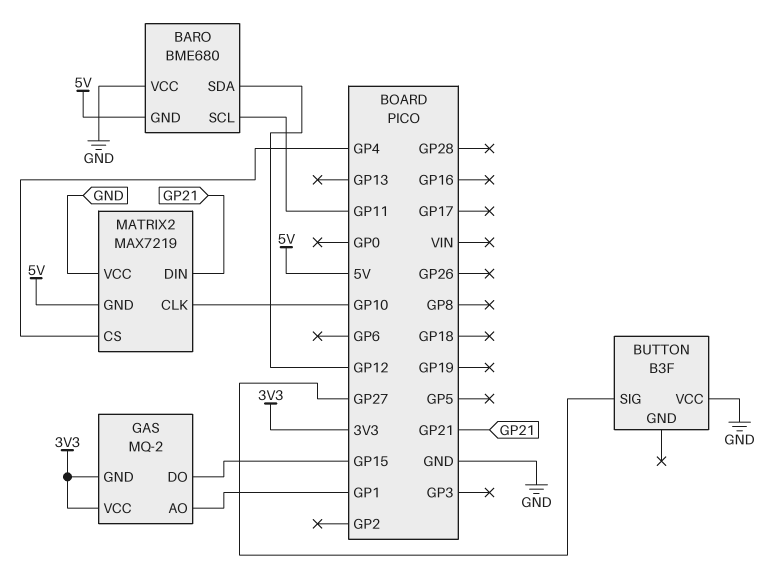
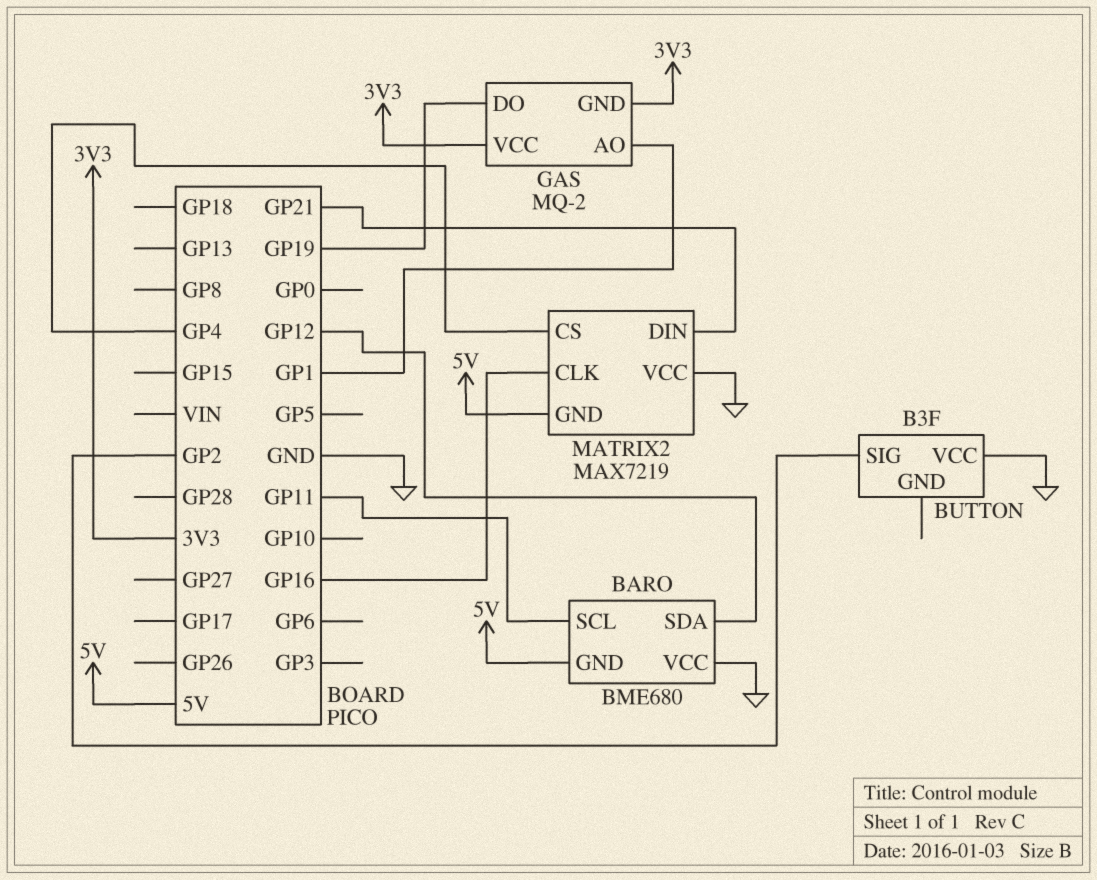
BUTTON pin SIG: GP27 -> GP2
GAS pin DO: GP15 -> GP19
MATRIX2 pin CLK: GP10 -> GP16

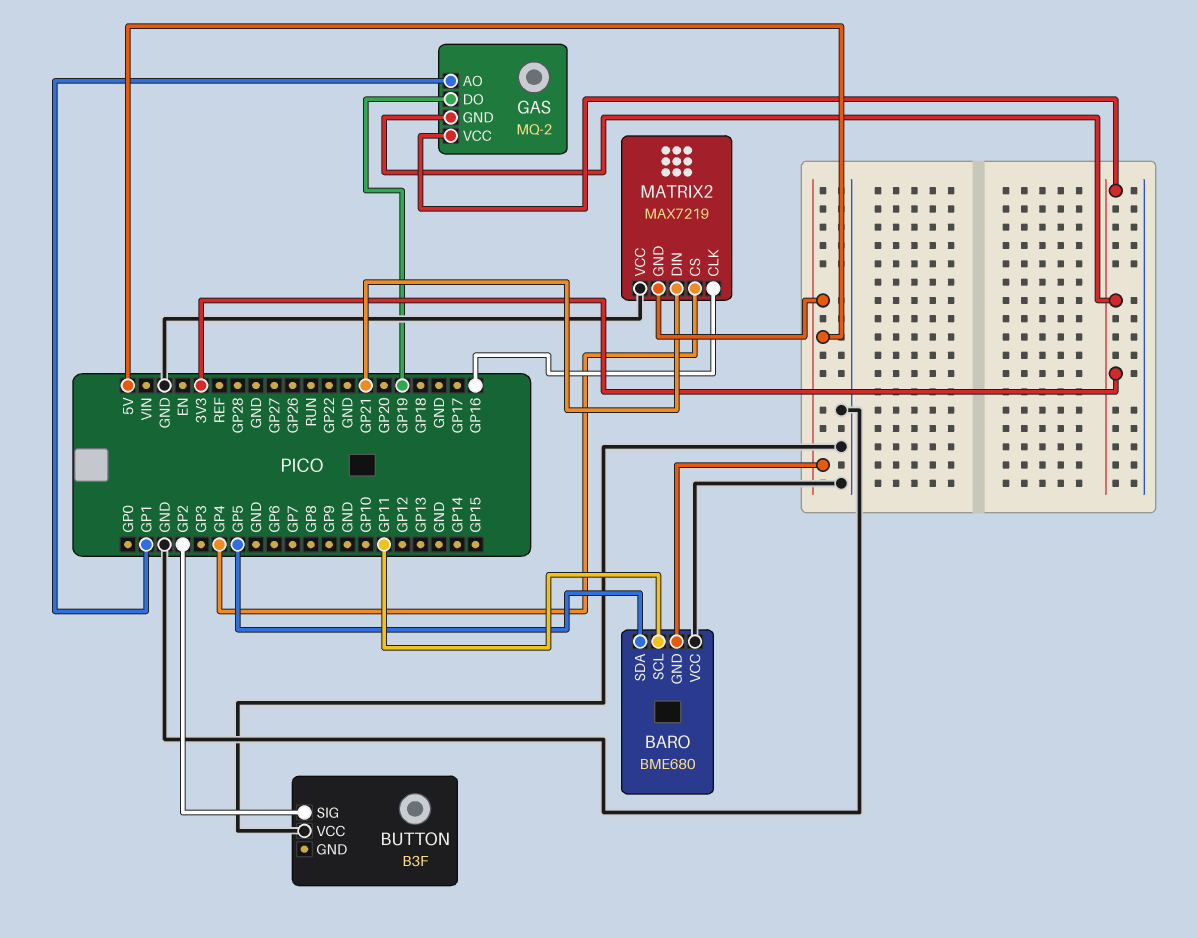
BARO pin SDA: GP12 -> GP5

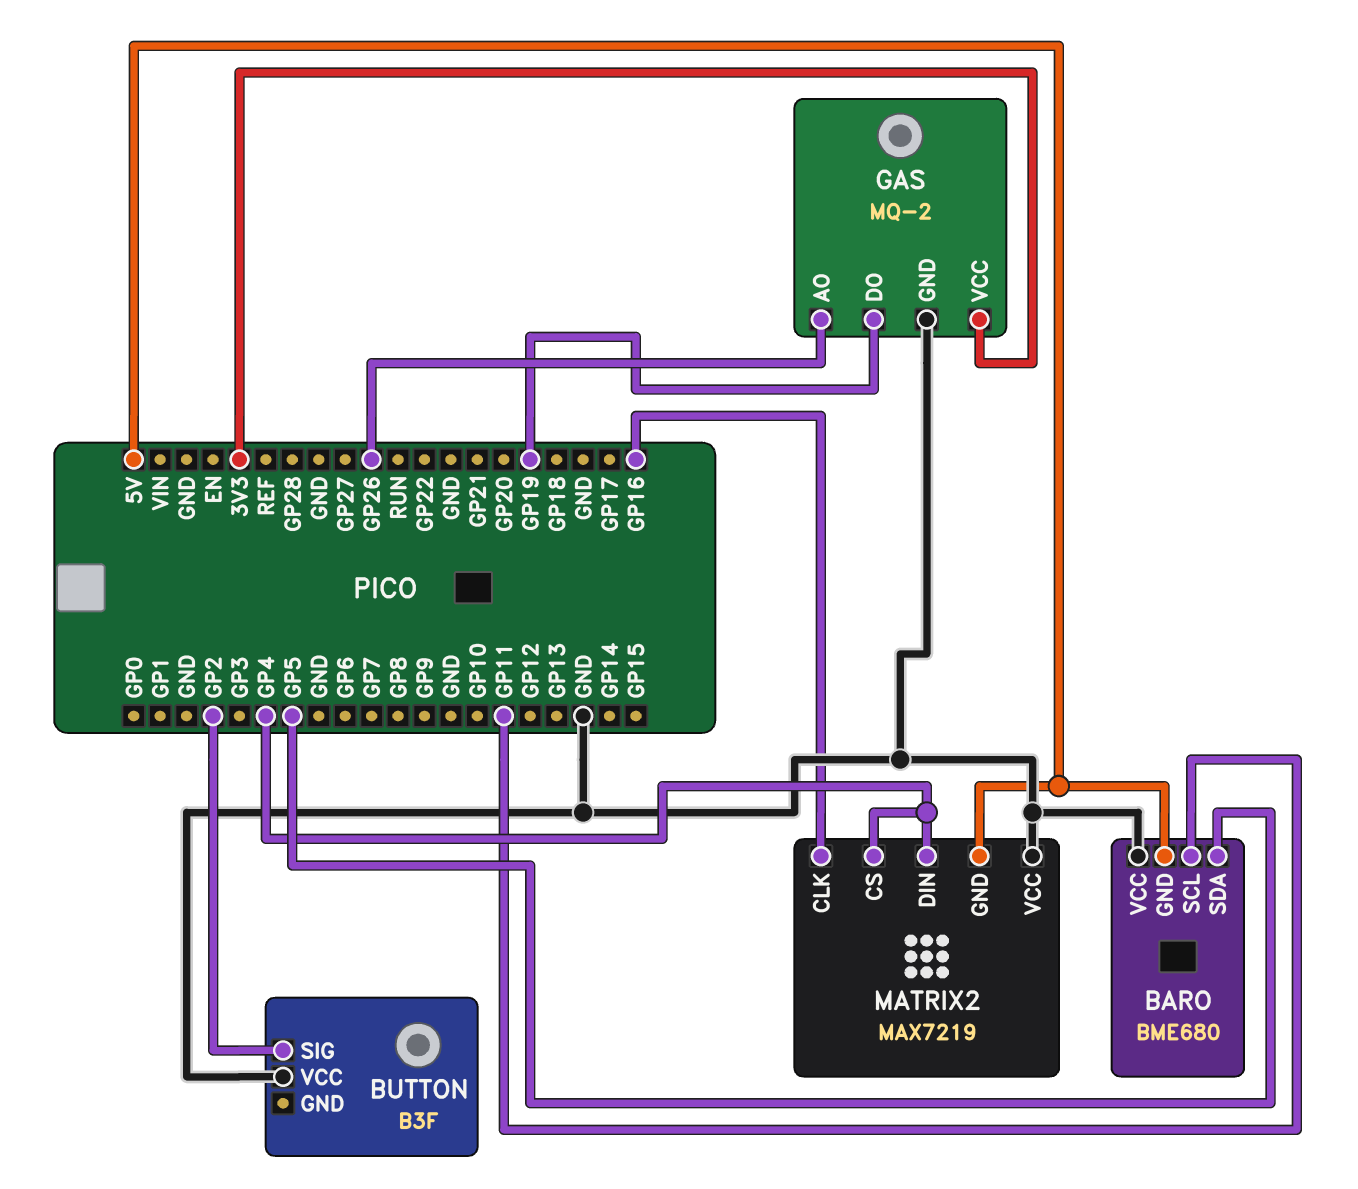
GAS pin AO: GP1 -> GP26
GAS pin GND: 3V3 -> GND
MATRIX2 pin DIN: GP21 -> GP4

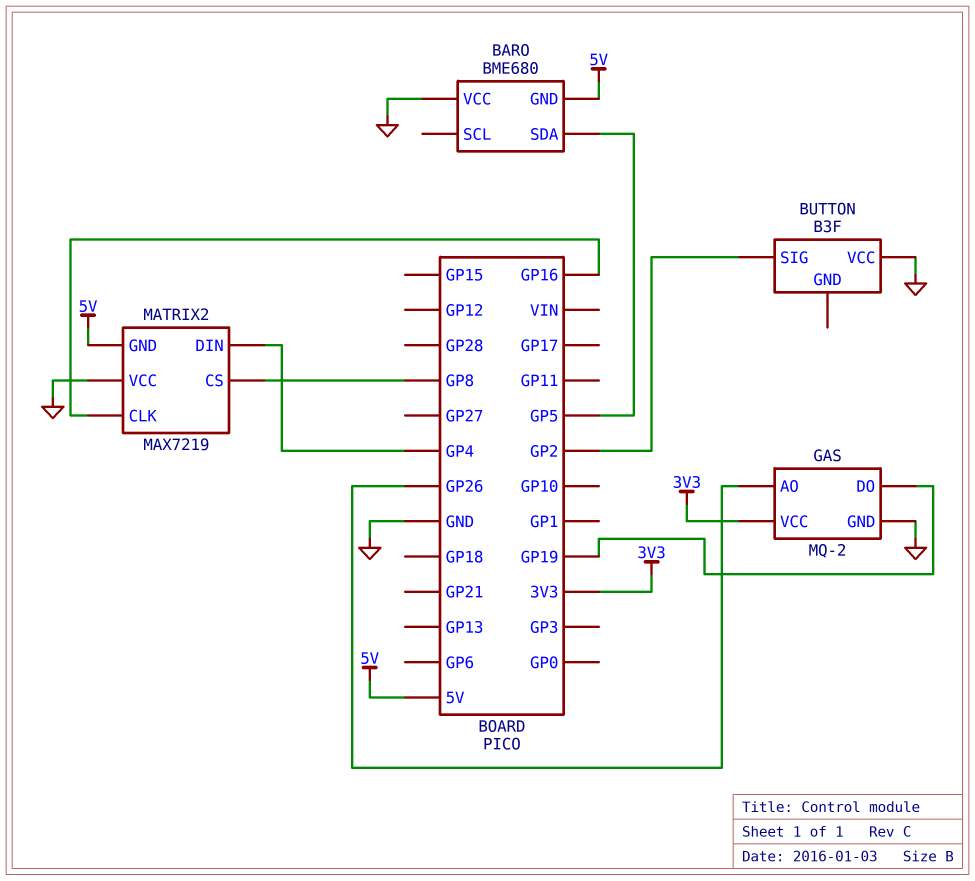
BARO pin SCL: GP11 -> none
MATRIX2 pin CS: GP4 -> GP8

